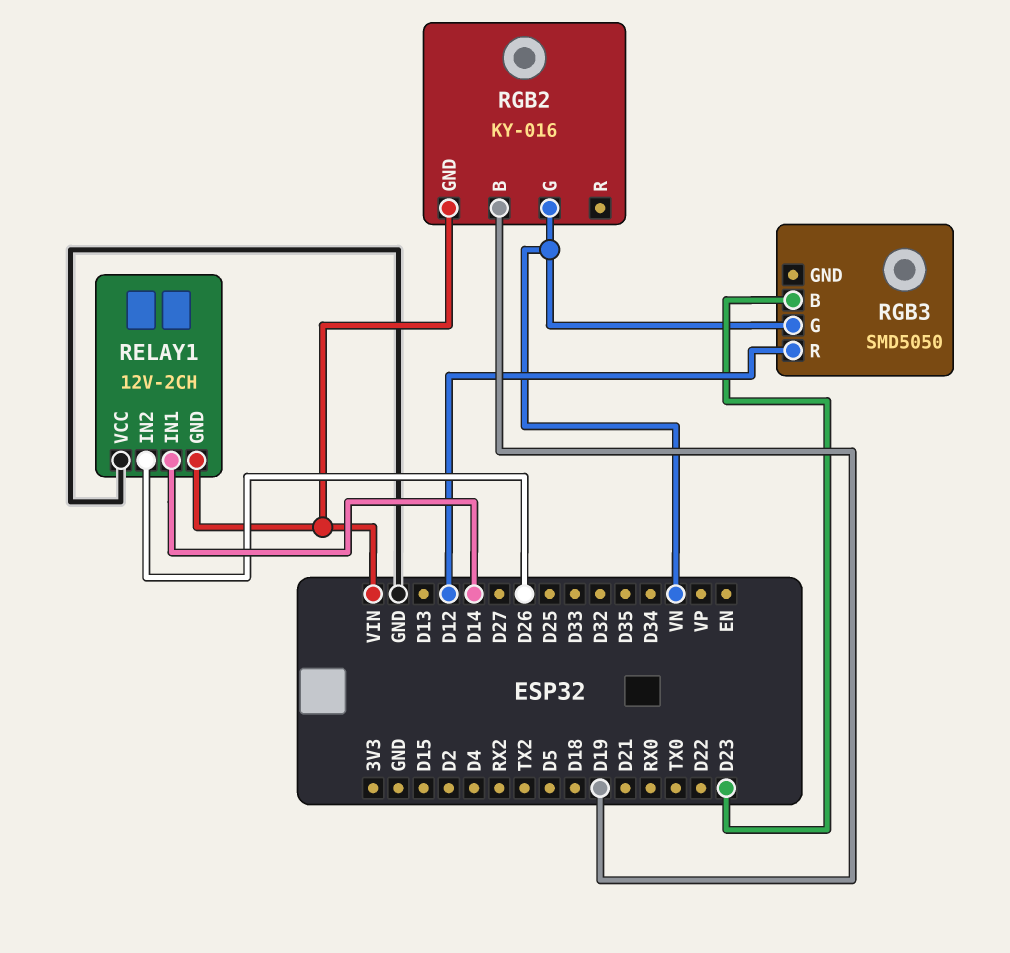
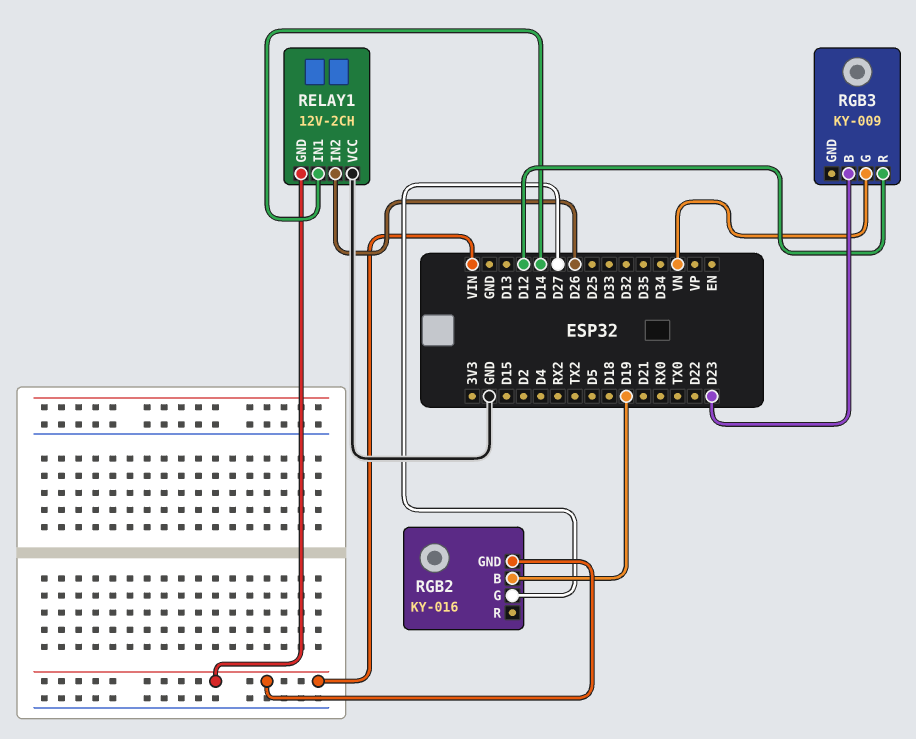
RGB2 pin G: VN -> D27
RGB3: SMD5050 -> KY-009

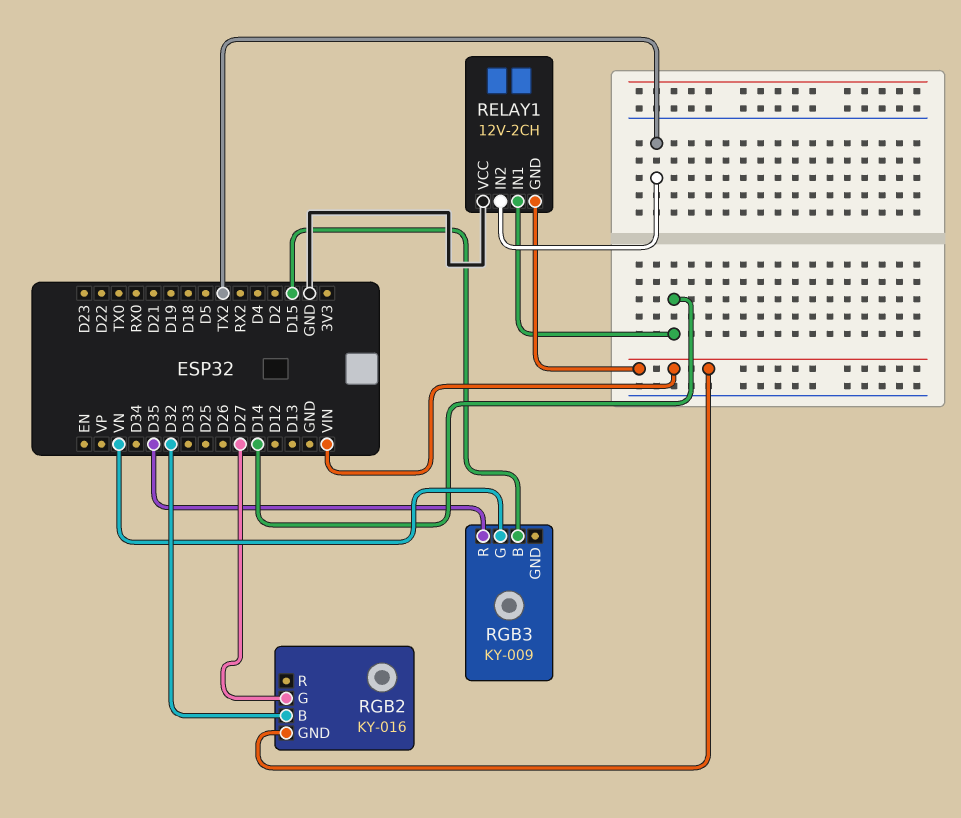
RELAY1 pin IN2: D26 -> TX2
RGB2 pin B: D19 -> D32
RGB3 pin B: D23 -> D15
RGB3 pin R: D12 -> D35

